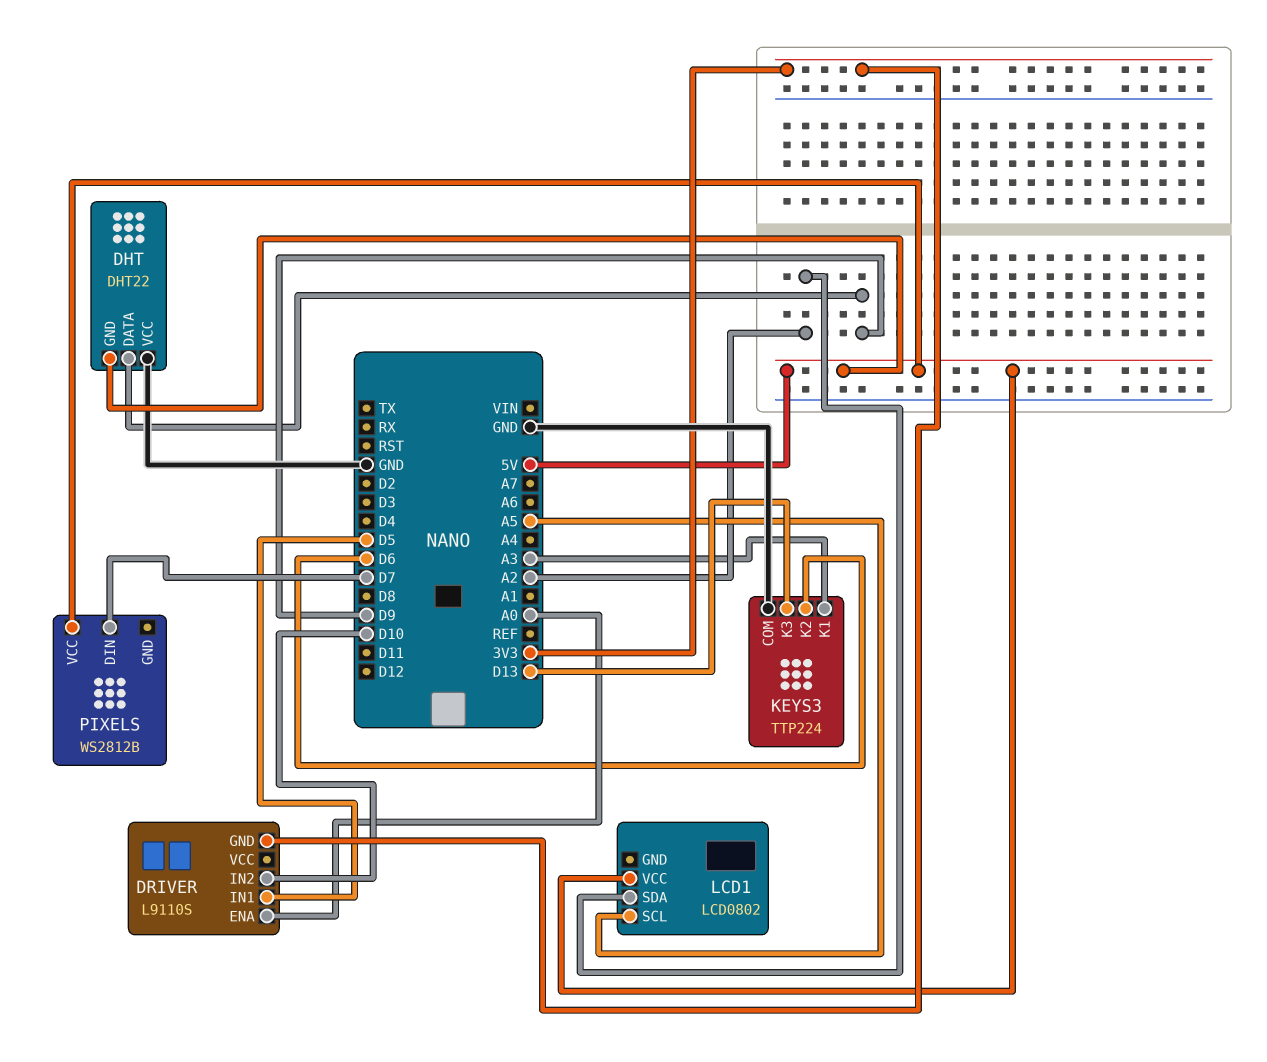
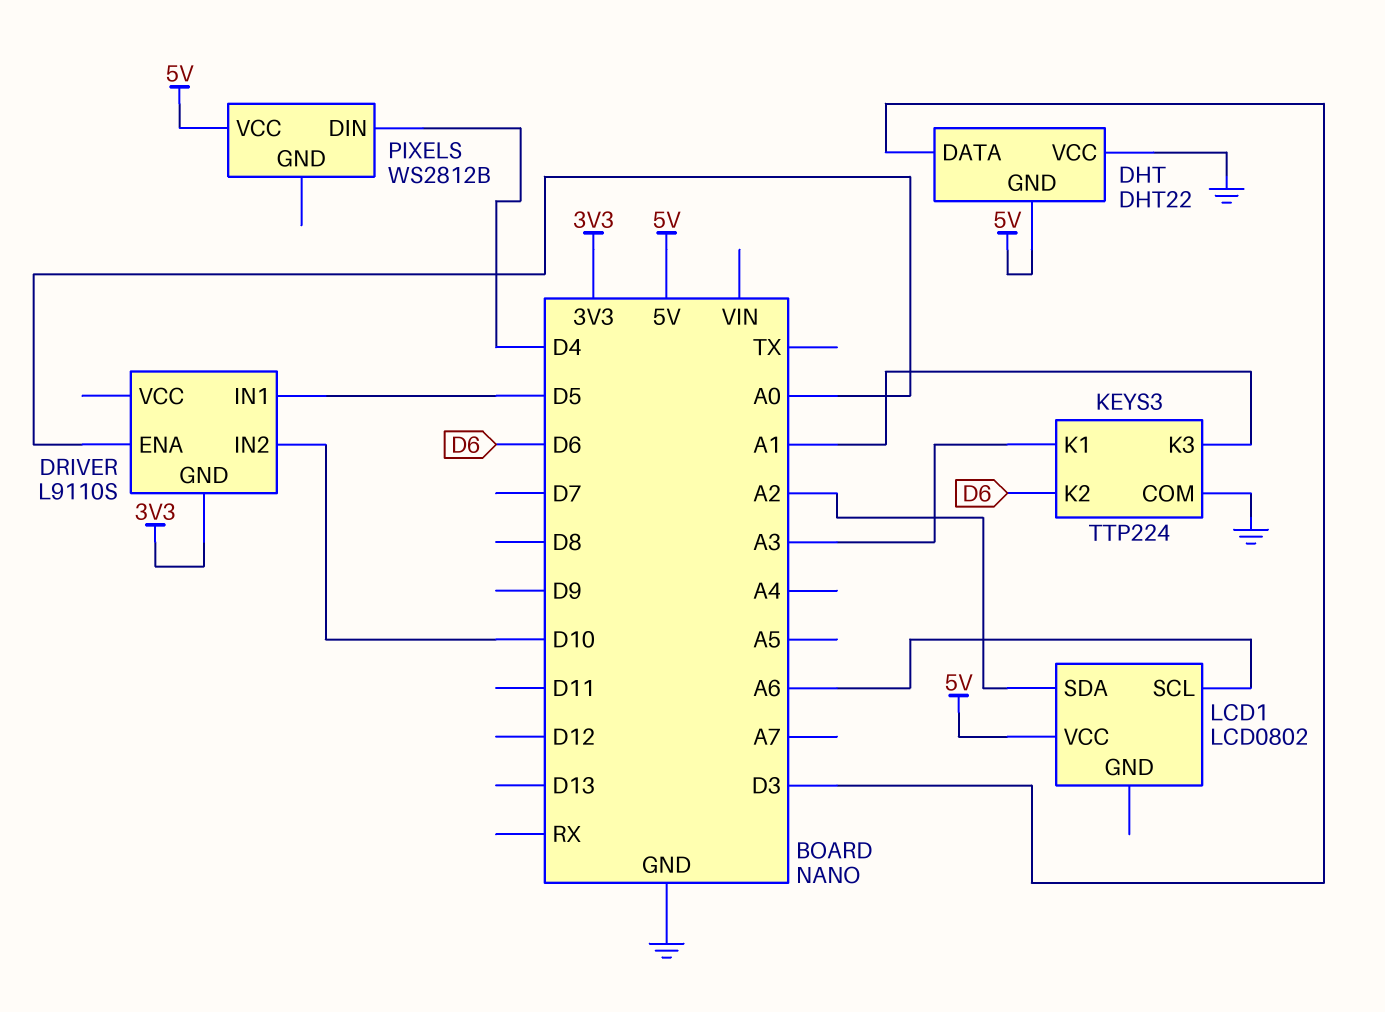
DHT pin DATA: D9 -> D3
KEYS3 pin K3: D13 -> A1
LCD1 pin SCL: A5 -> A6
PIXELS pin DIN: D7 -> D4

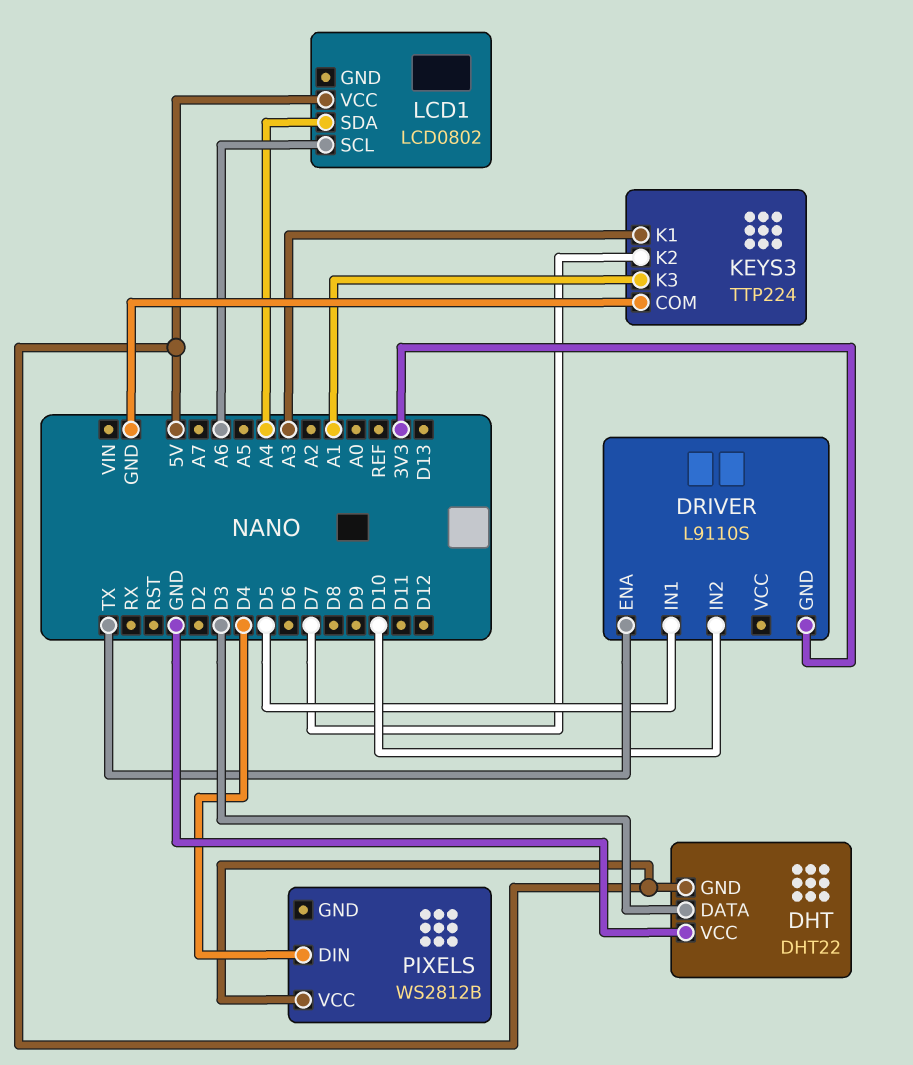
DRIVER pin ENA: A0 -> TX
KEYS3 pin K2: D6 -> D7
LCD1 pin SDA: A2 -> A4

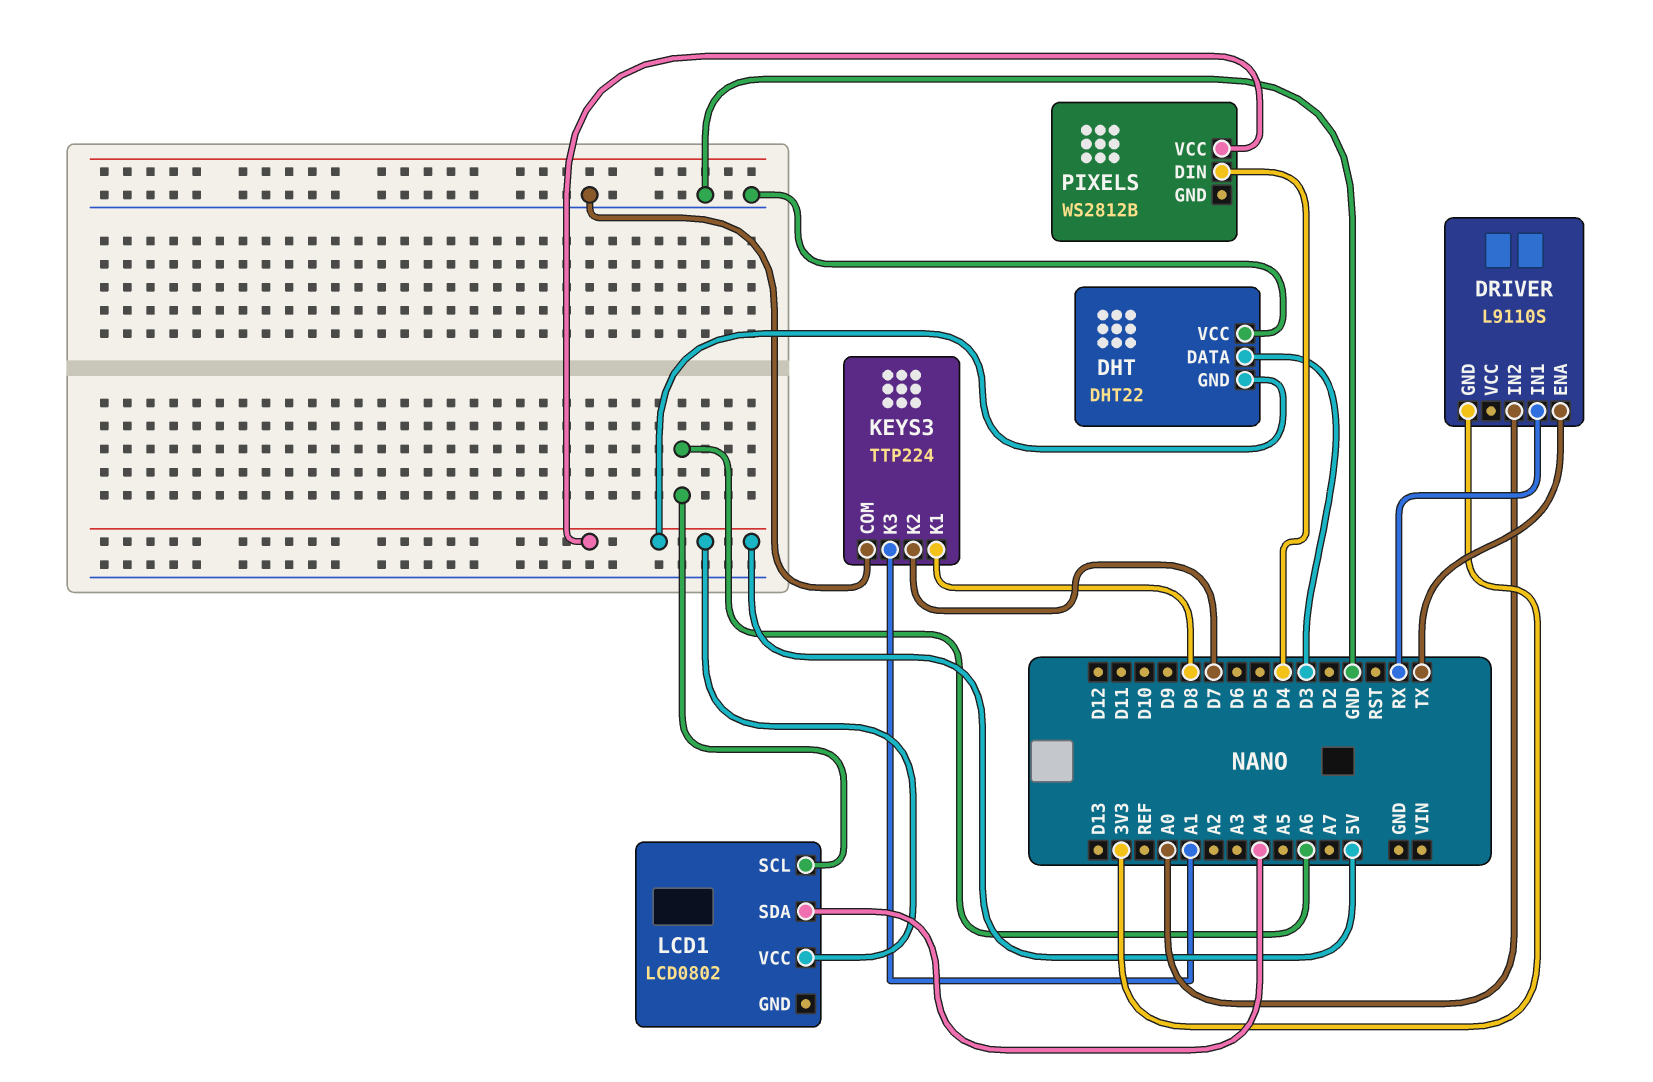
DRIVER pin IN1: D5 -> RX
DRIVER pin IN2: D10 -> A0
KEYS3 pin K1: A3 -> D8

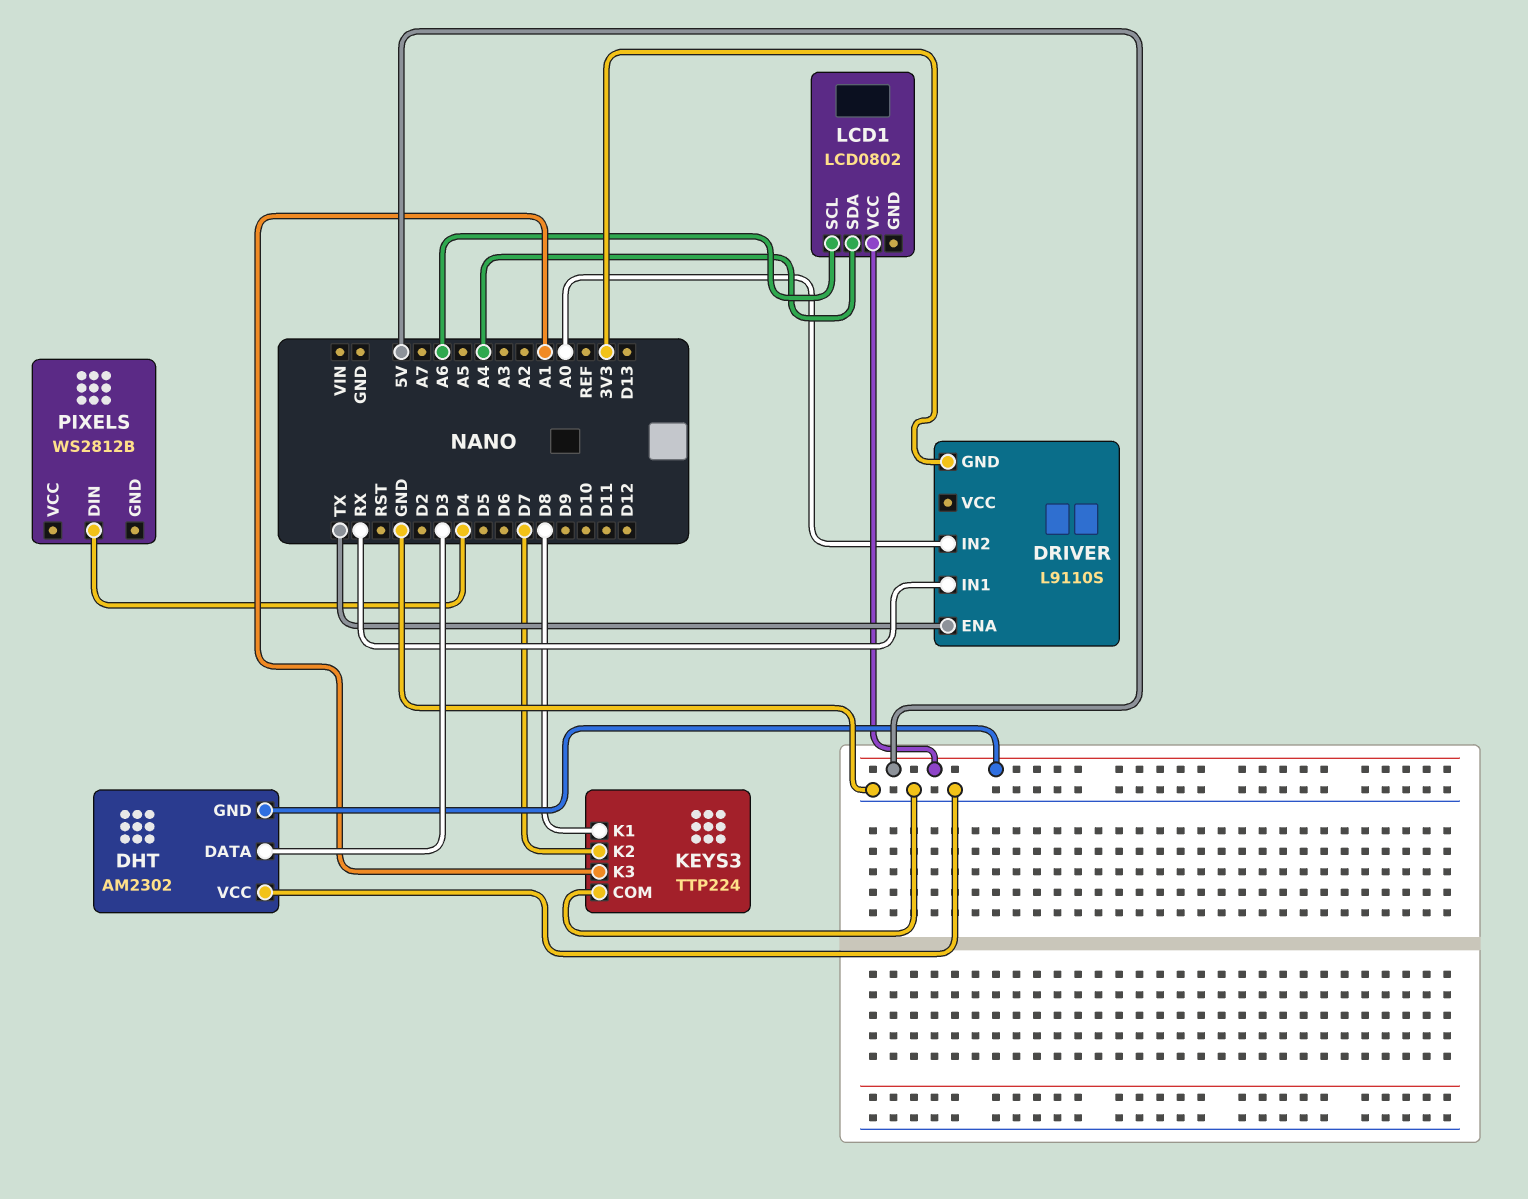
DHT: DHT22 -> AM2302
PIXELS pin VCC: 5V -> none

